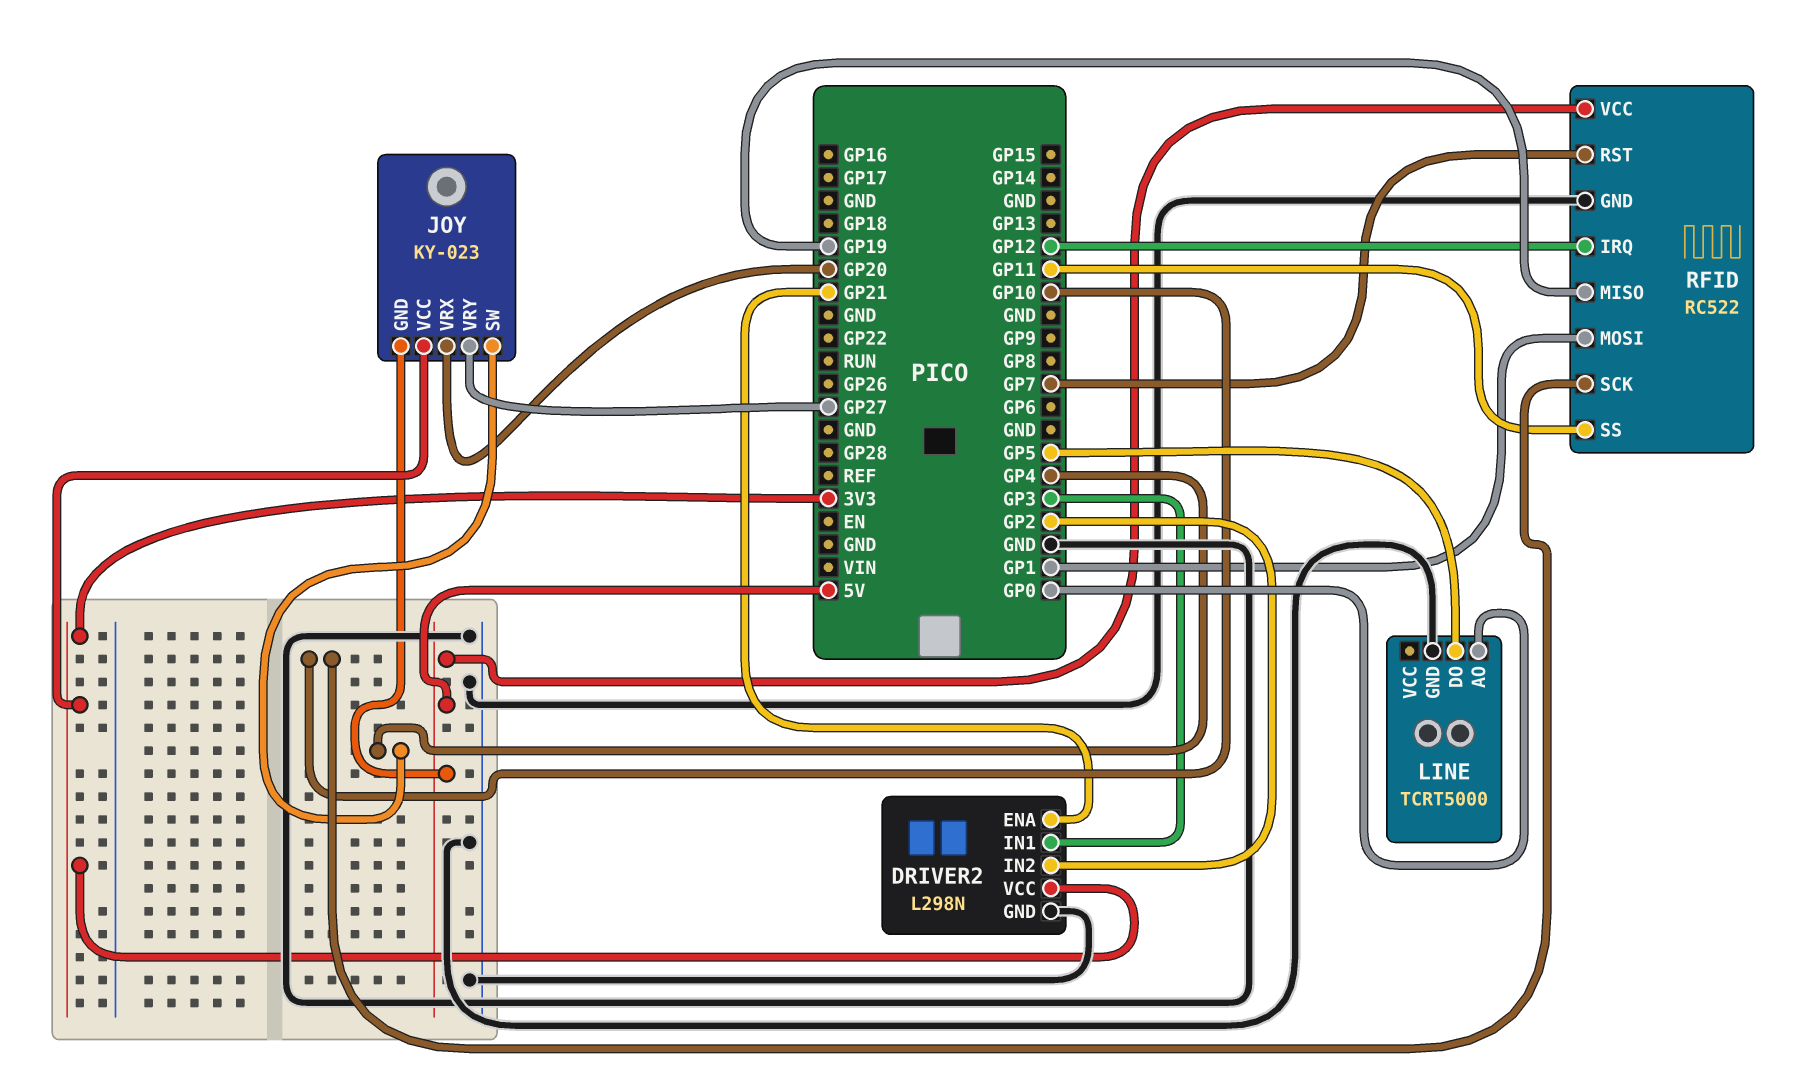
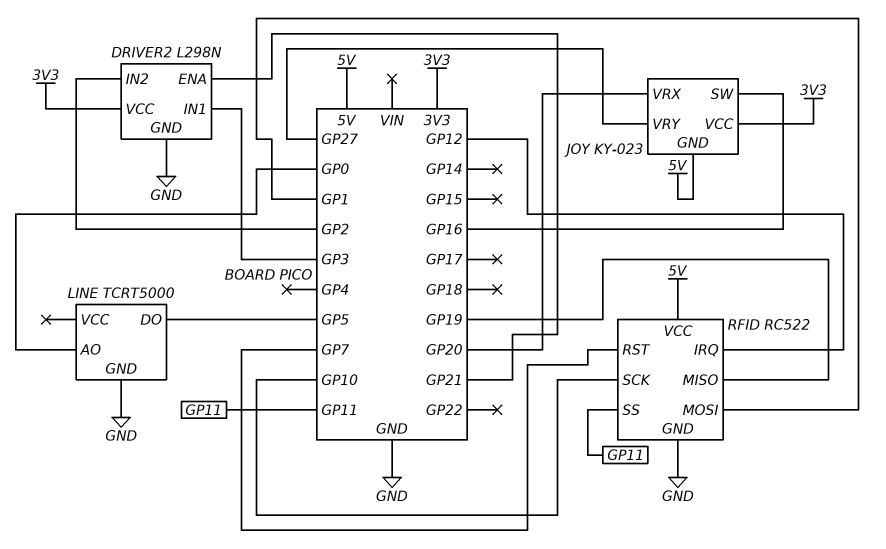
JOY pin SW: GP4 -> GP16

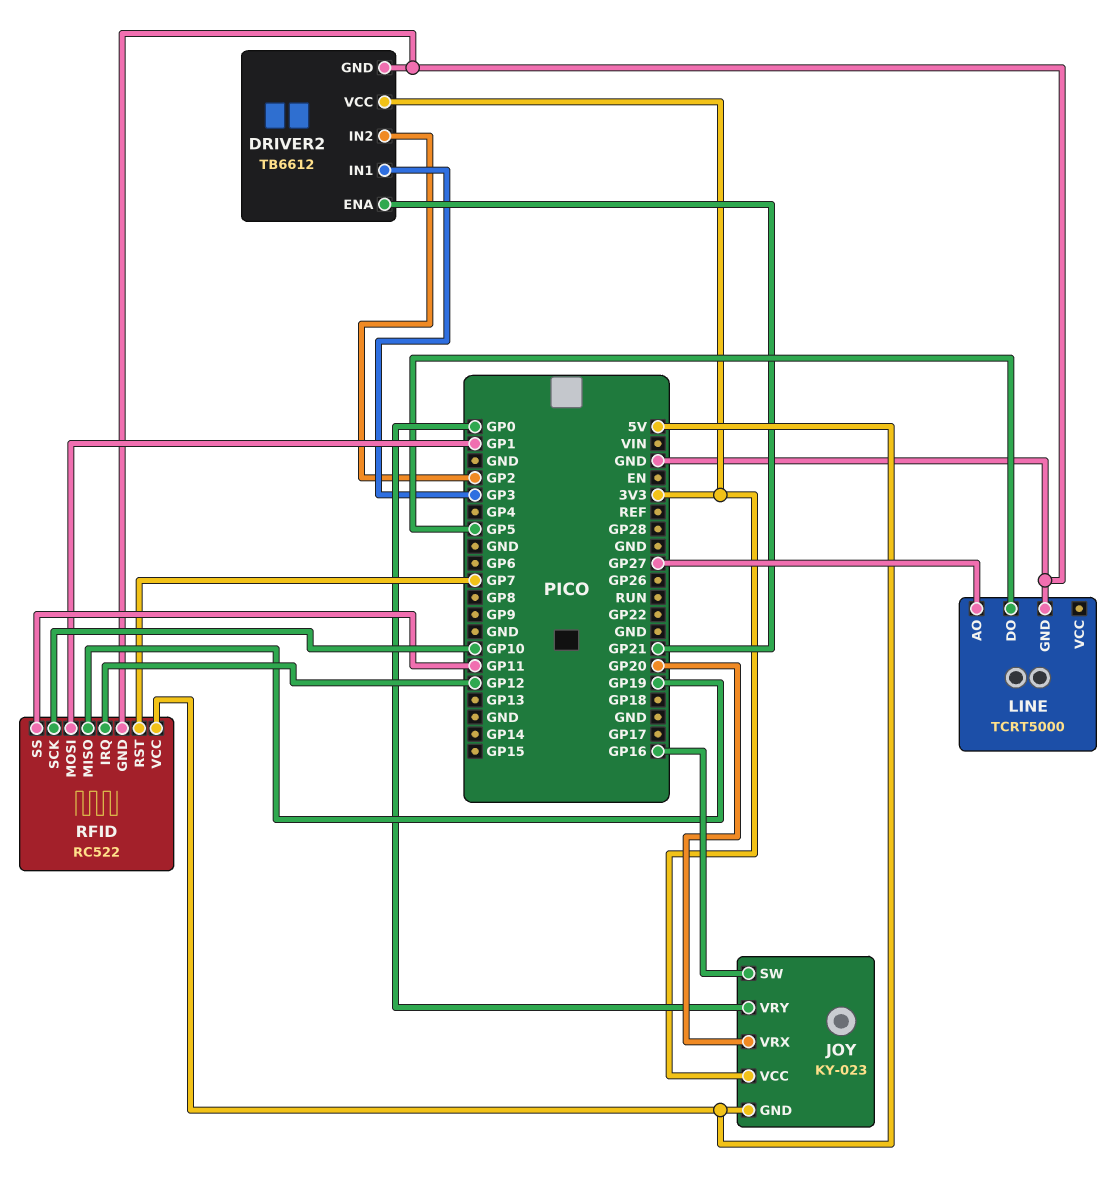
DRIVER2: L298N -> TB6612
JOY pin VRY: GP27 -> GP0
LINE pin AO: GP0 -> GP27

